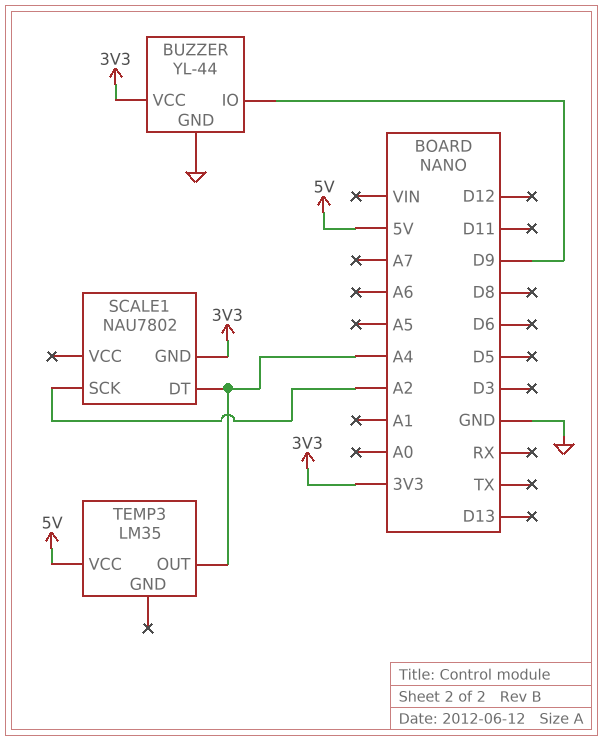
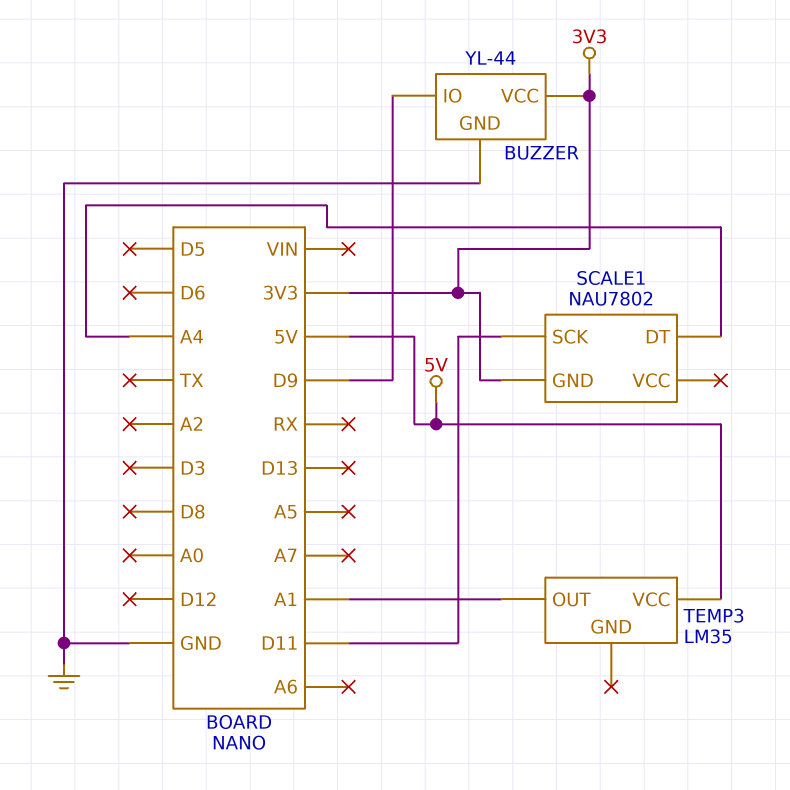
SCALE1 pin SCK: A2 -> D11
TEMP3 pin OUT: A4 -> A1

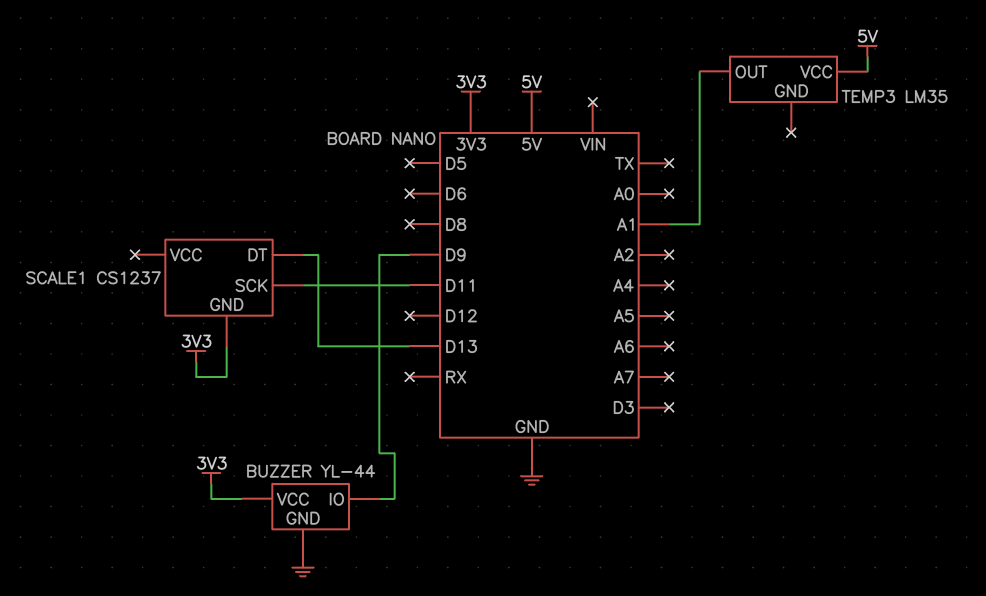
SCALE1: NAU7802 -> CS1237
SCALE1 pin DT: A4 -> D13

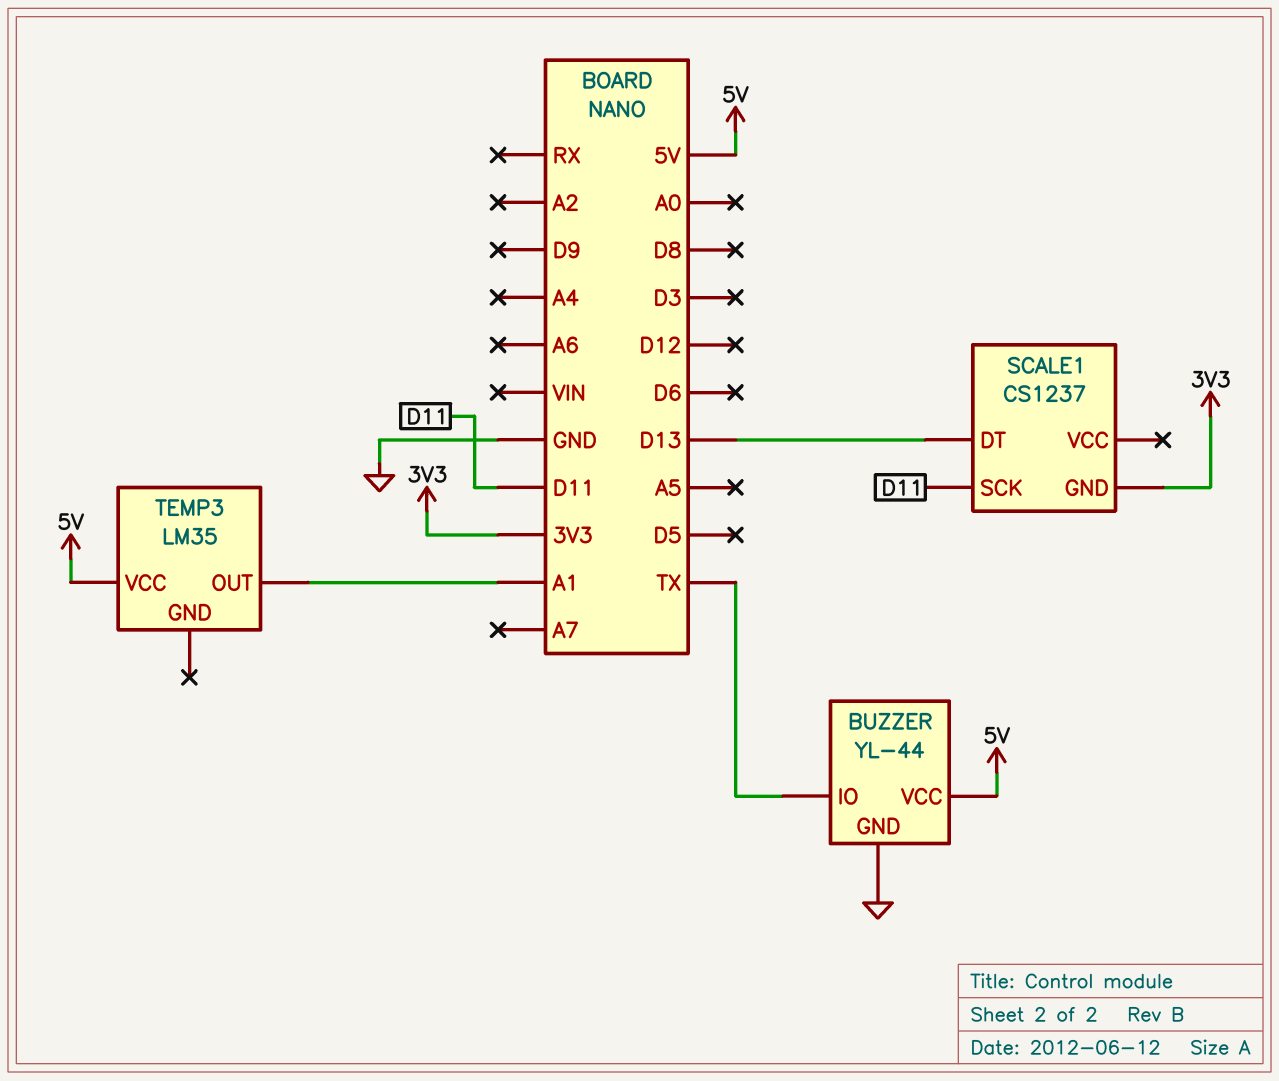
BUZZER pin IO: D9 -> TX
BUZZER pin VCC: 3V3 -> 5V

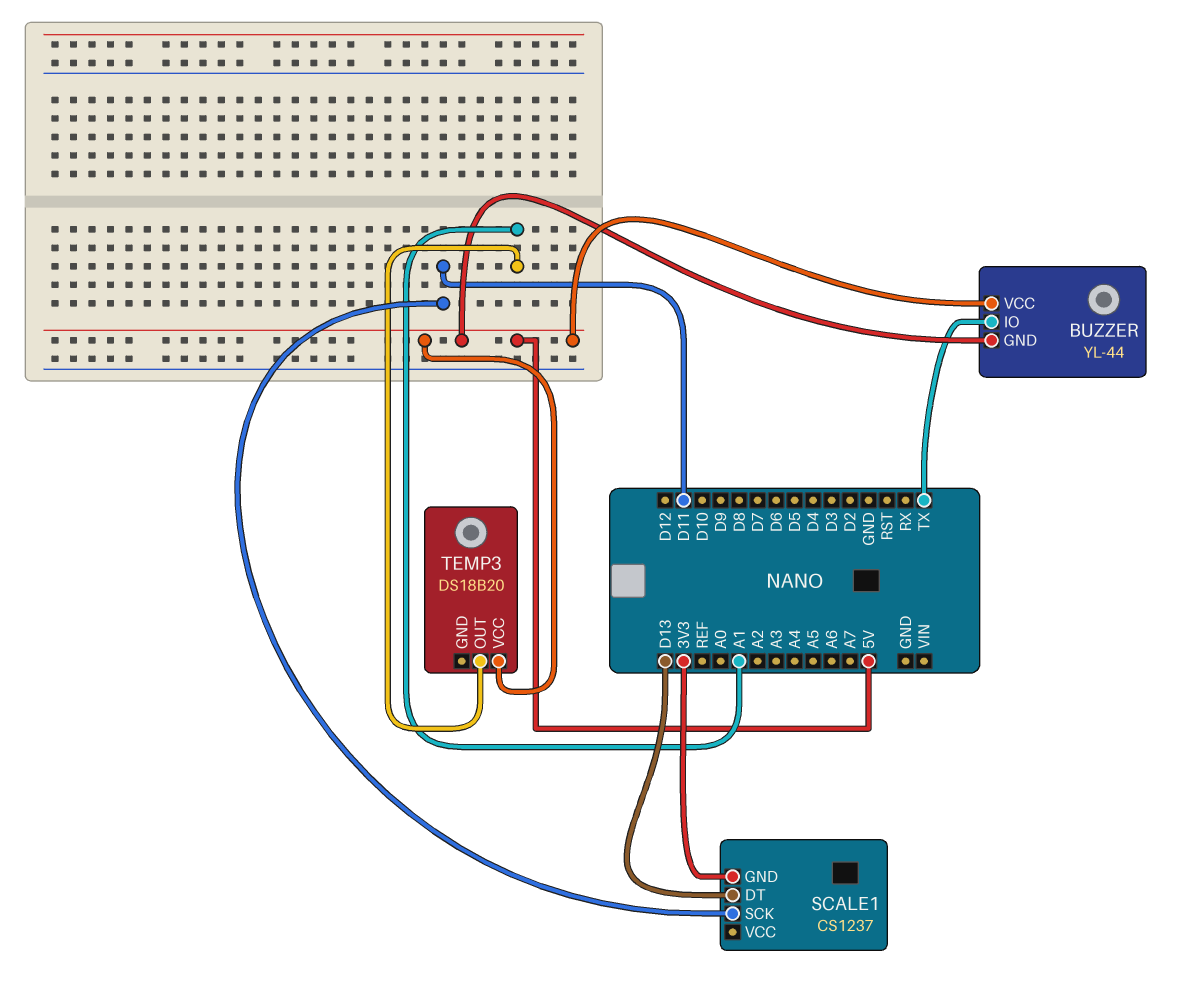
BUZZER pin GND: GND -> 5V
TEMP3: LM35 -> DS18B20

